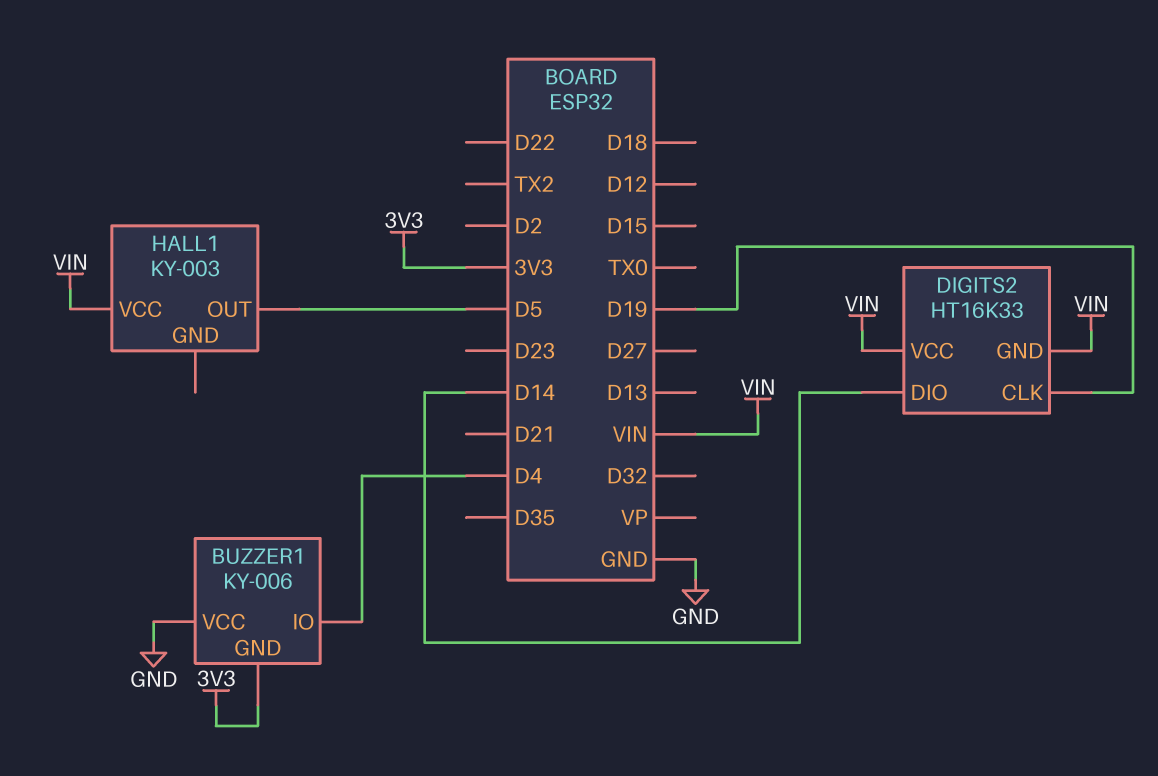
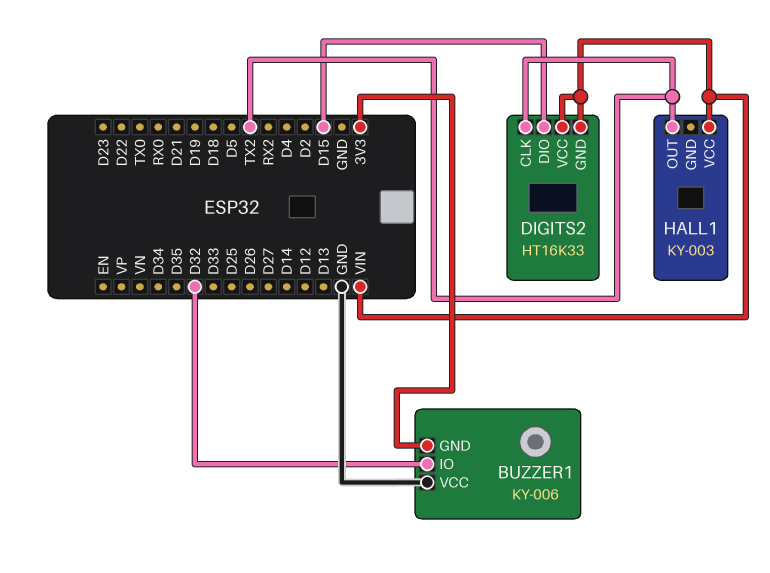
BUZZER1 pin IO: D4 -> D32
DIGITS2 pin CLK: D19 -> TX2
DIGITS2 pin DIO: D14 -> D15
HALL1 pin OUT: D5 -> TX2

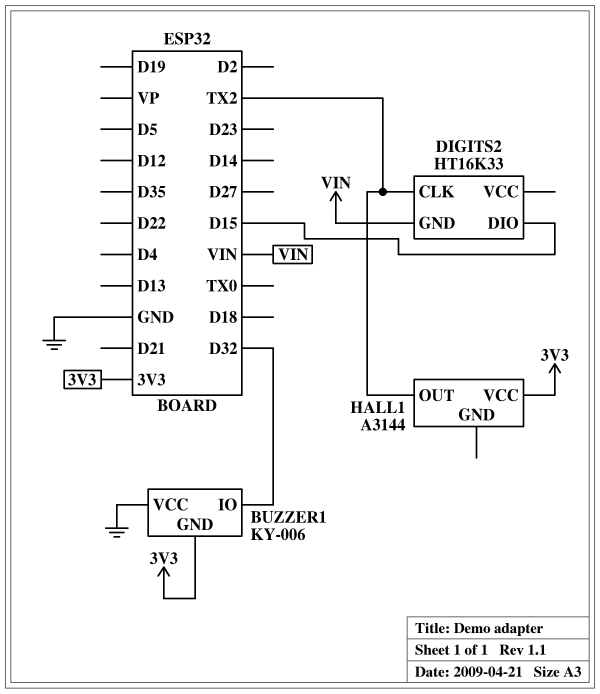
DIGITS2 pin VCC: VIN -> none
HALL1: KY-003 -> A3144
HALL1 pin VCC: VIN -> 3V3

